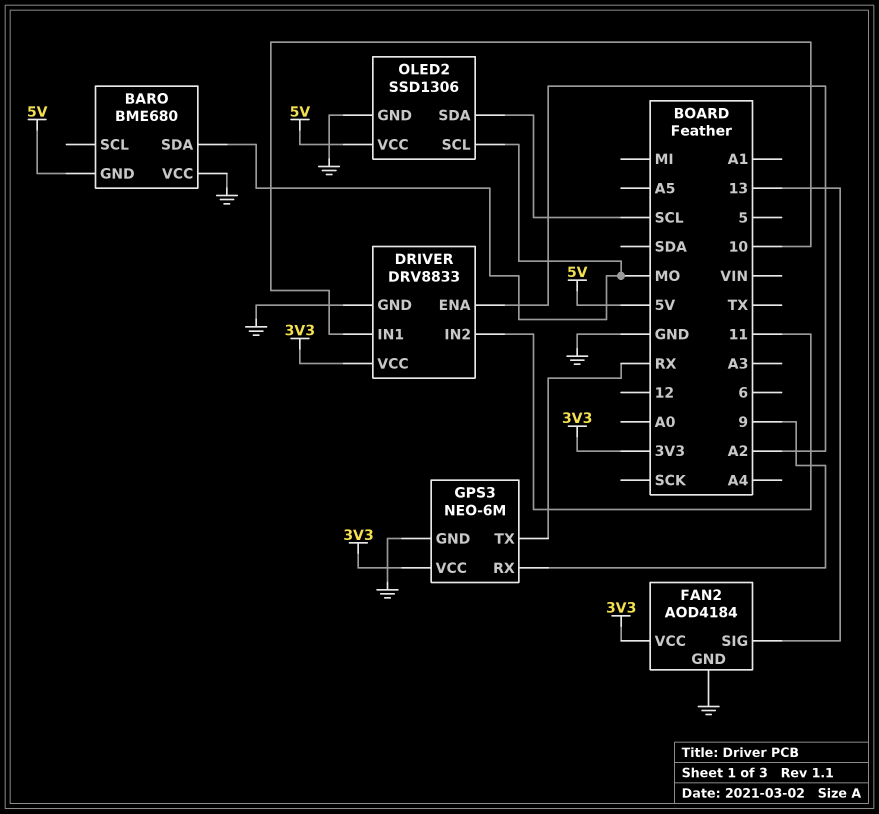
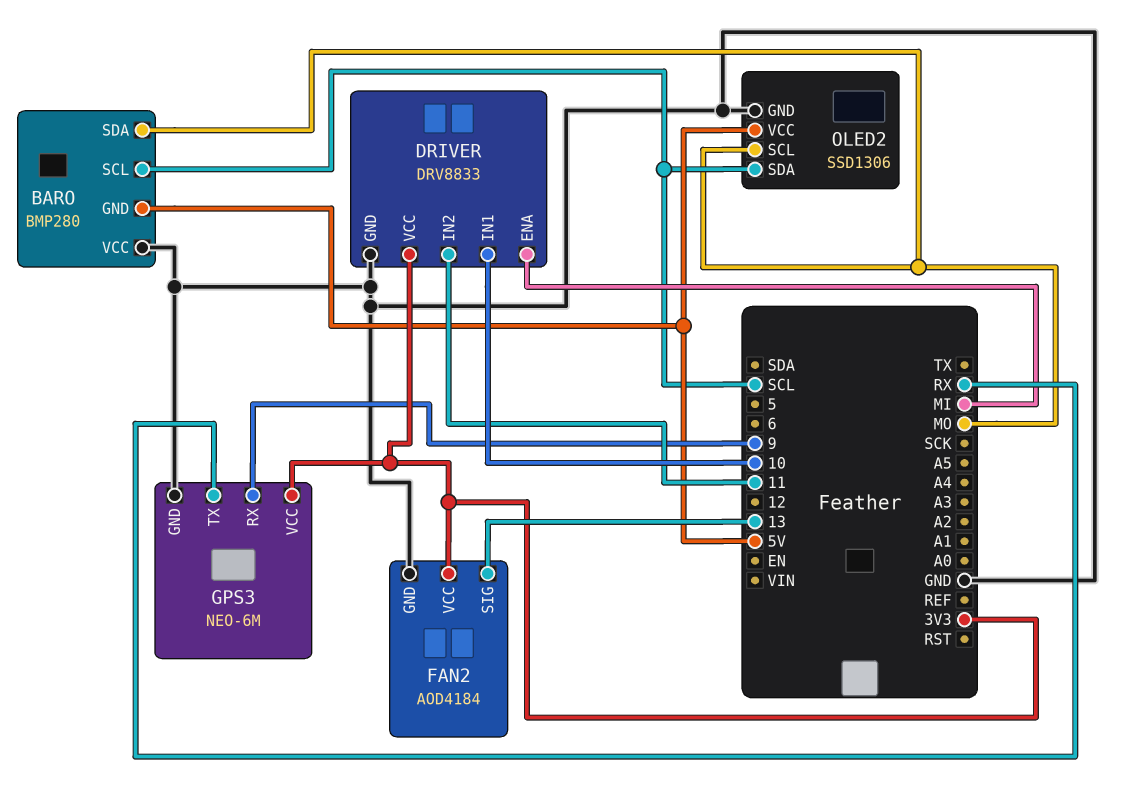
BARO: BME680 -> BMP280
BARO pin SCL: none -> SCL
DRIVER pin ENA: A2 -> MI

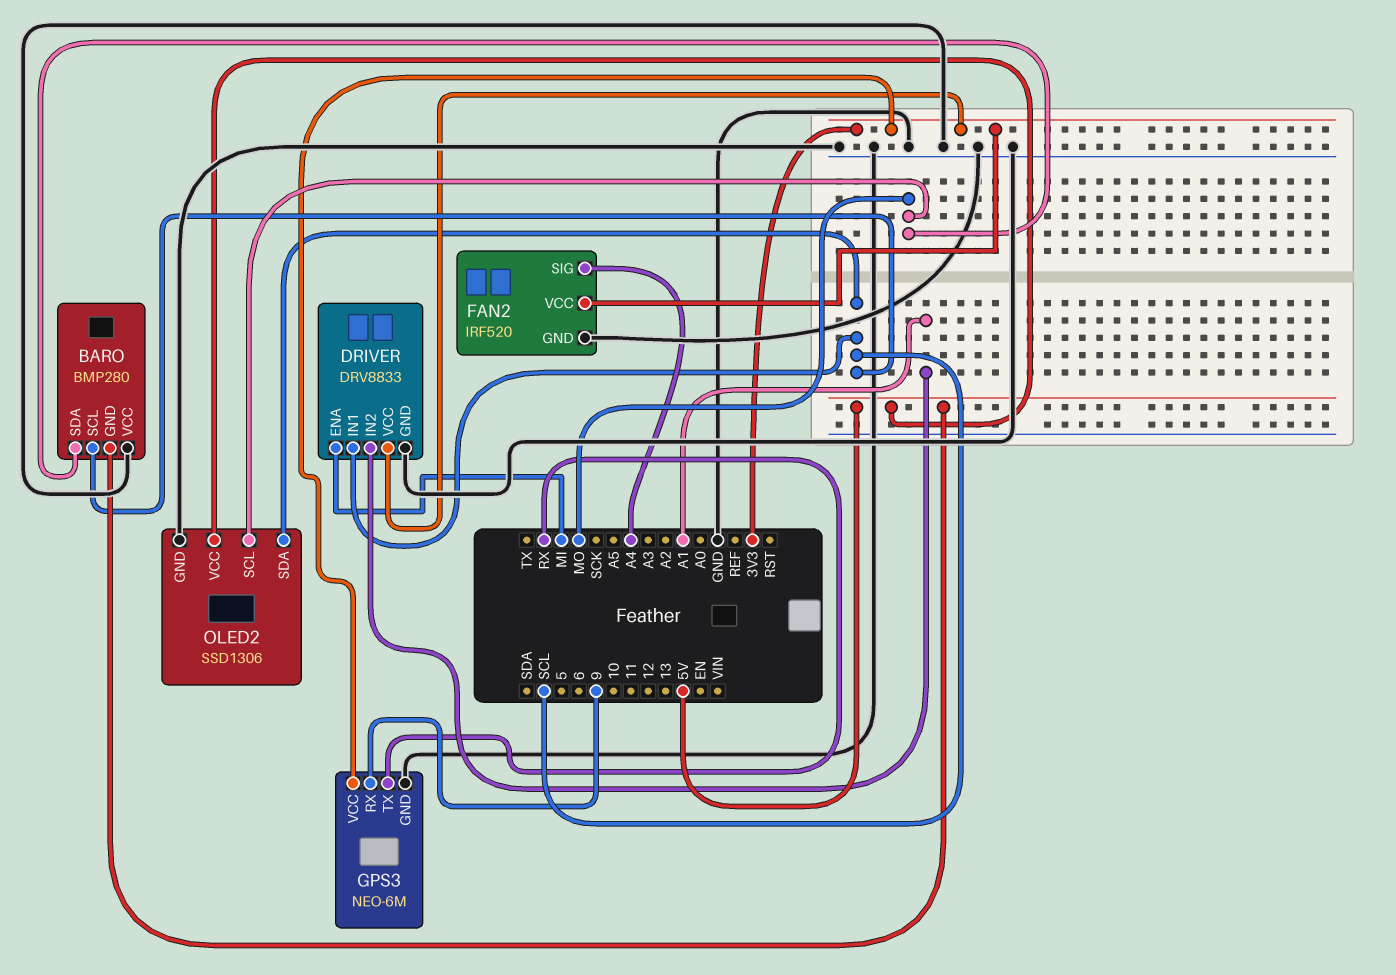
DRIVER pin IN1: 10 -> SCL
DRIVER pin IN2: 11 -> A1
FAN2: AOD4184 -> IRF520
FAN2 pin SIG: 13 -> A4

